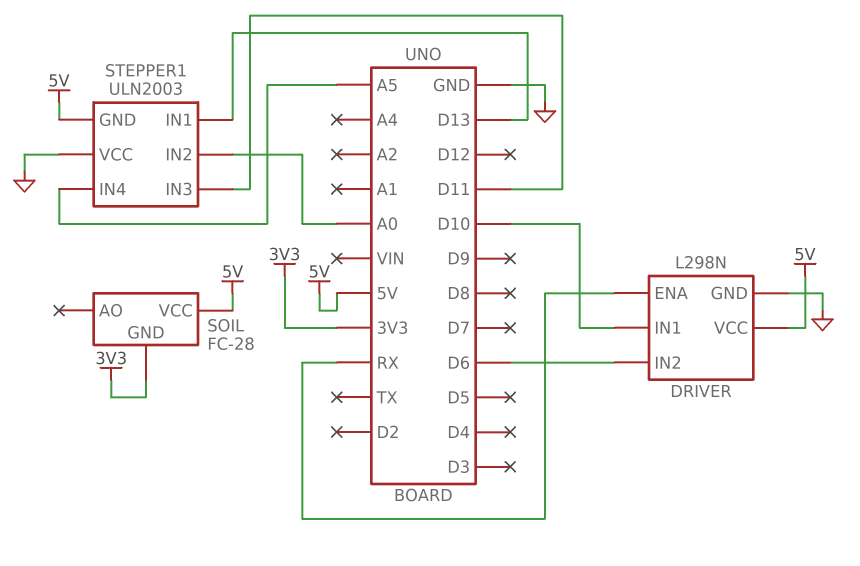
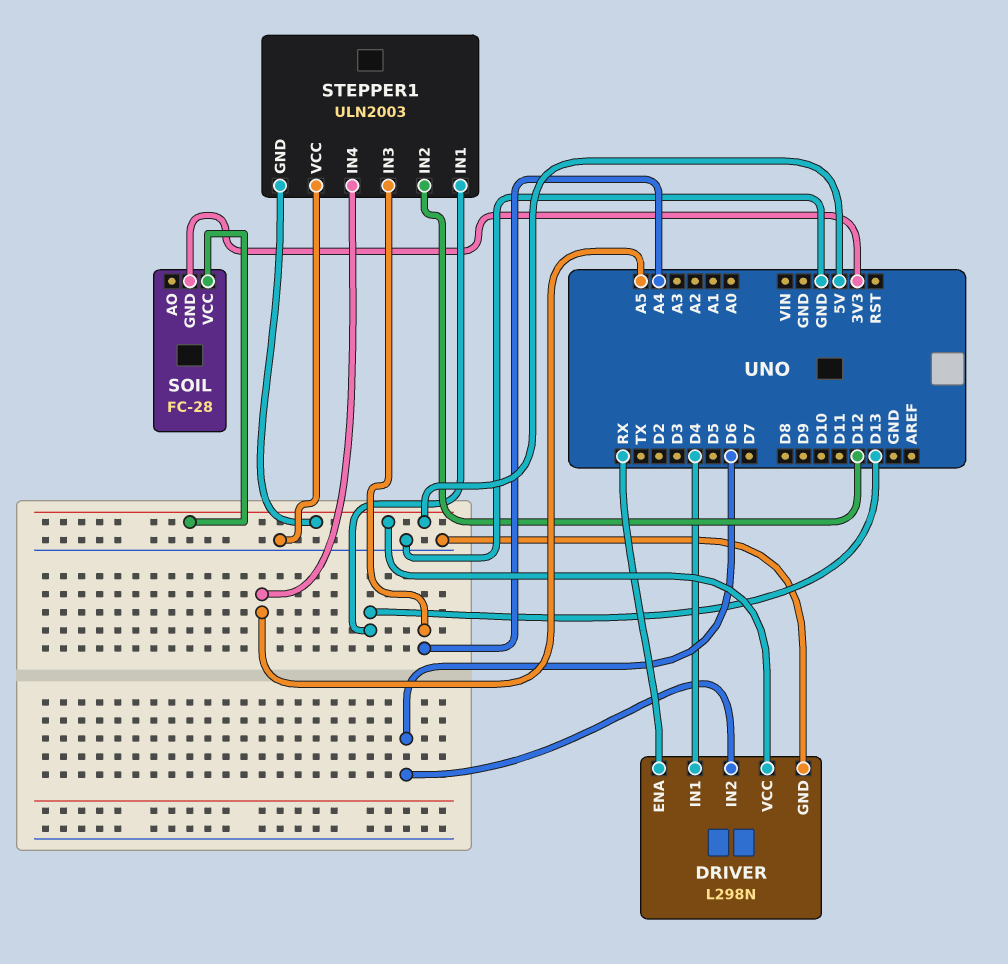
DRIVER pin IN1: D10 -> D4
STEPPER1 pin IN2: A0 -> D12
STEPPER1 pin IN3: D11 -> A4

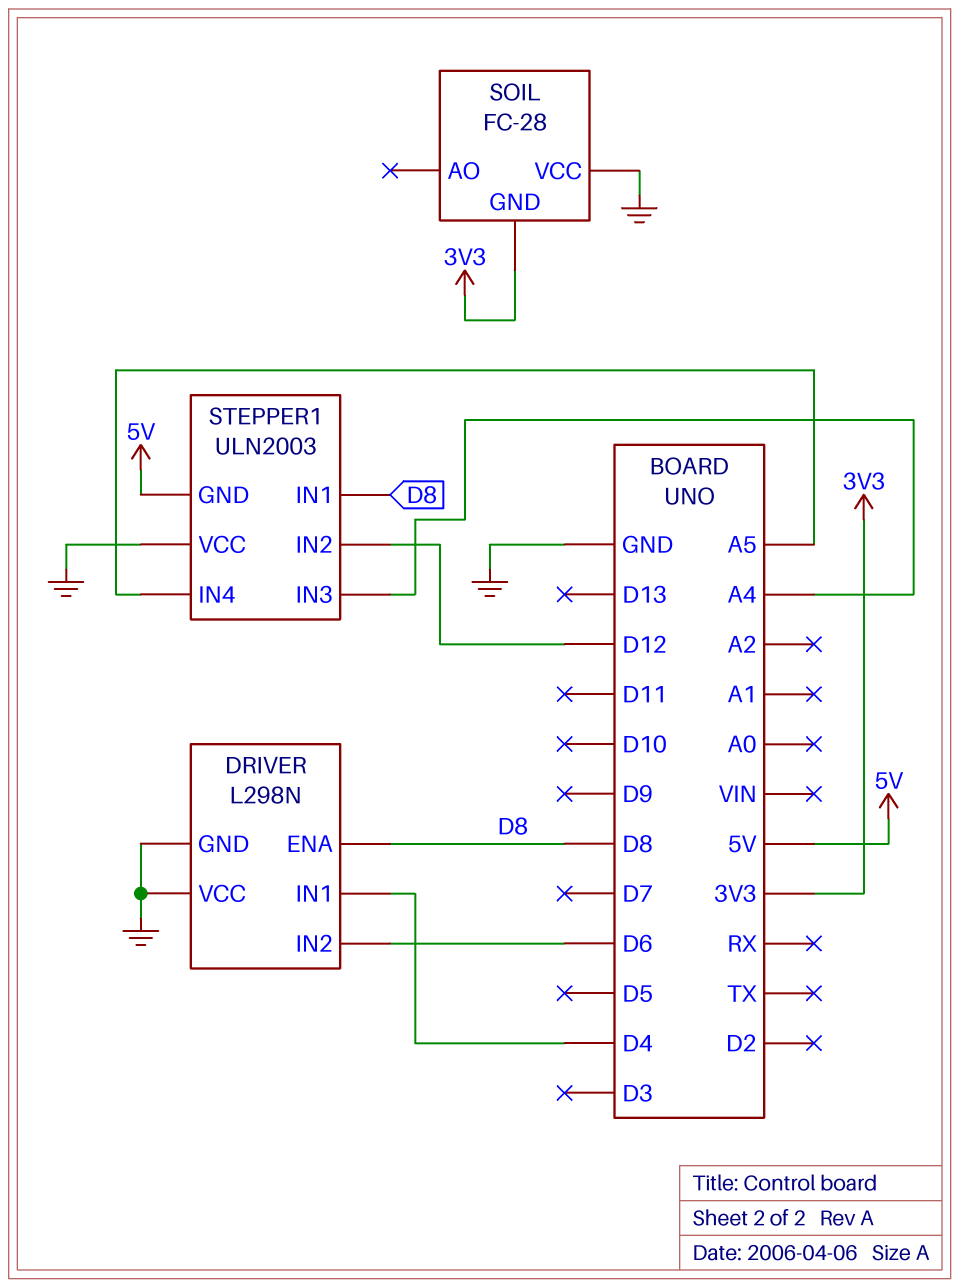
DRIVER pin ENA: RX -> D8
DRIVER pin VCC: 5V -> GND
SOIL pin VCC: 5V -> GND
STEPPER1 pin IN1: D13 -> D8

